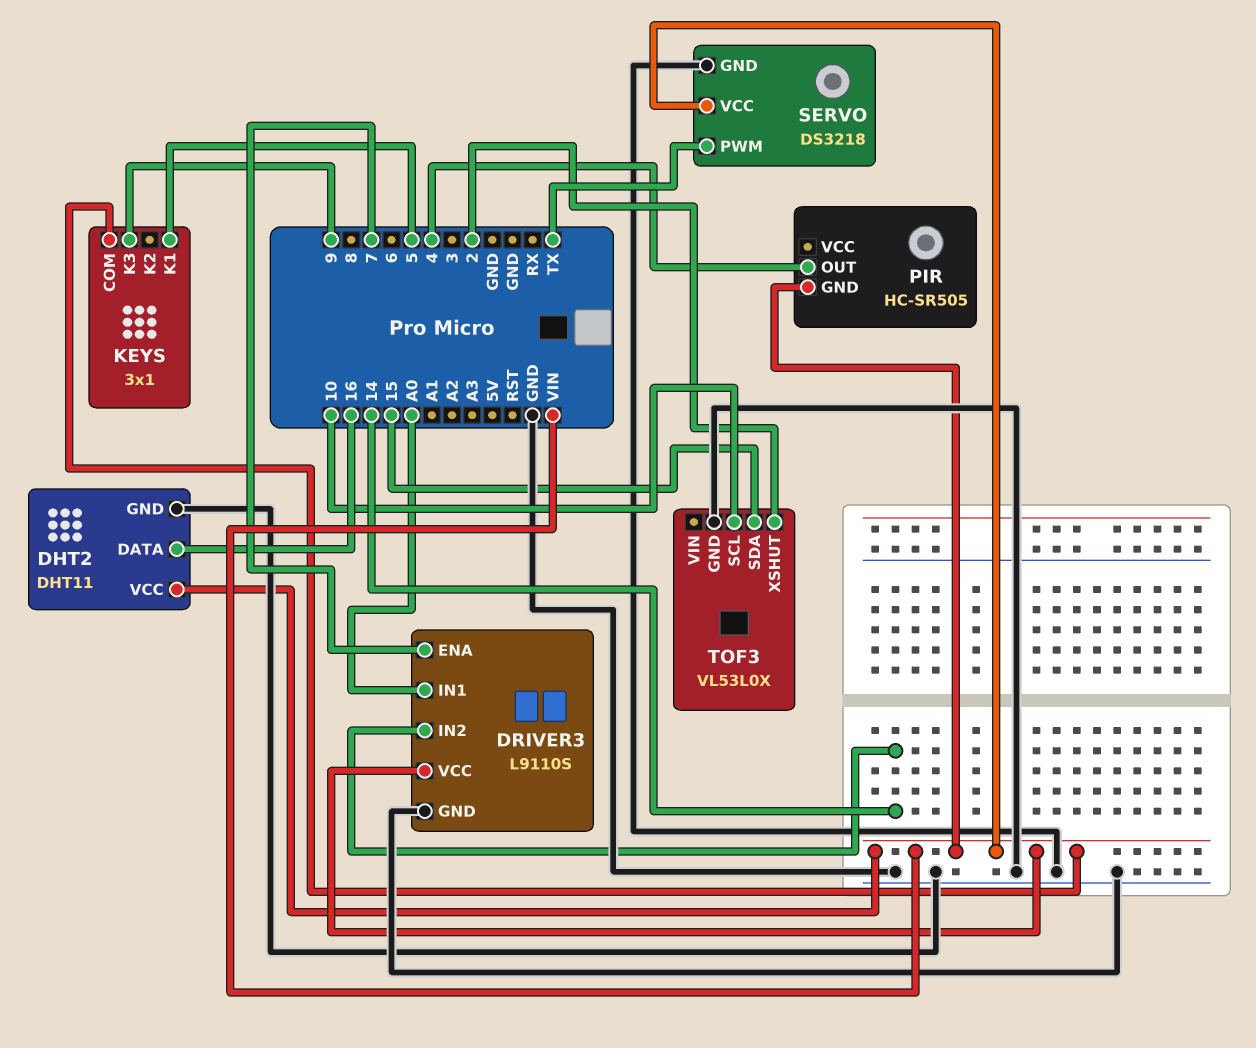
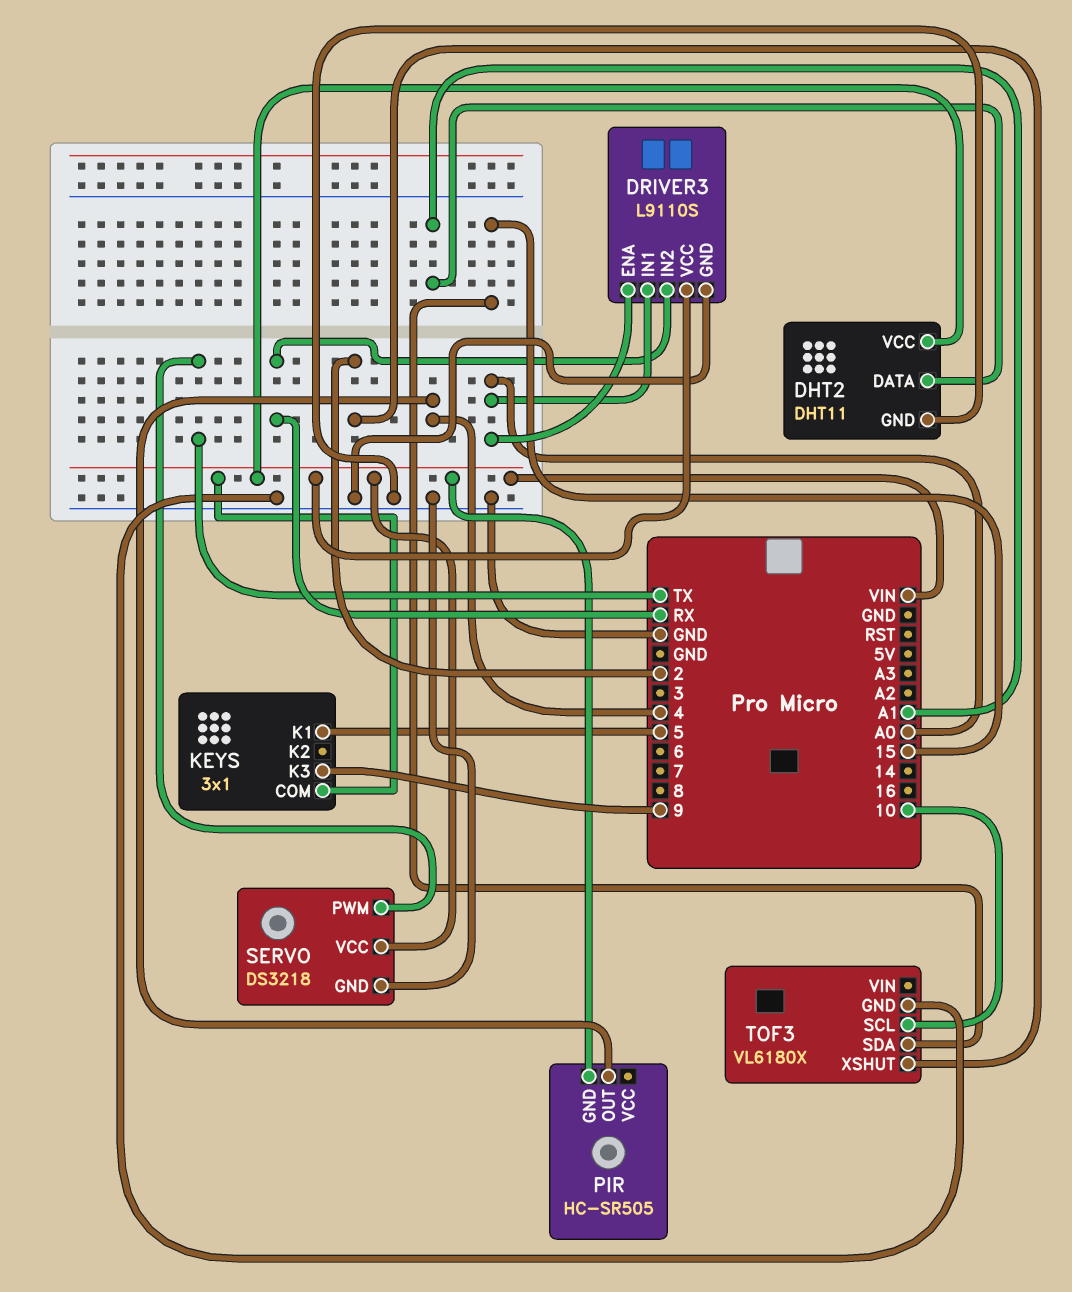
DHT2 pin DATA: 16 -> A1
DRIVER3 pin ENA: 7 -> A0
DRIVER3 pin IN2: 14 -> RX
TOF3: VL53L0X -> VL6180X

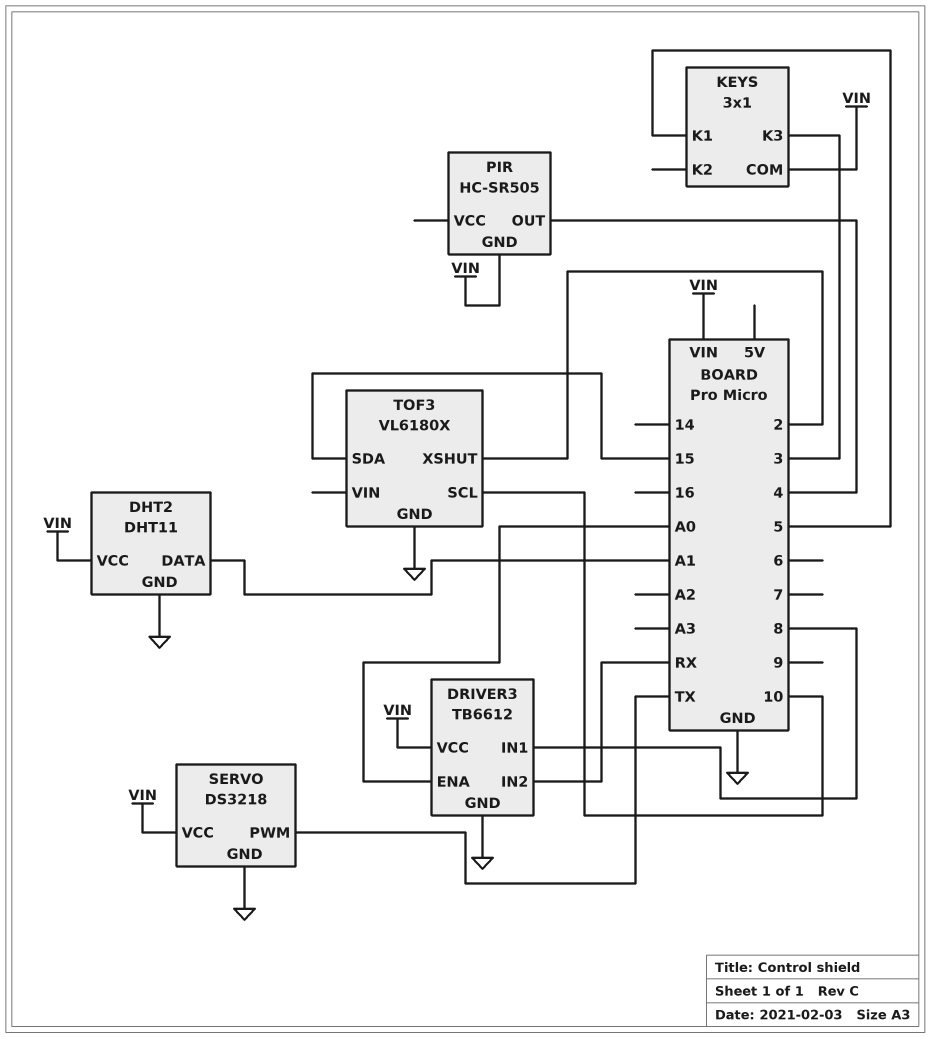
DRIVER3: L9110S -> TB6612
DRIVER3 pin IN1: A0 -> 8
KEYS pin K3: 9 -> 3

